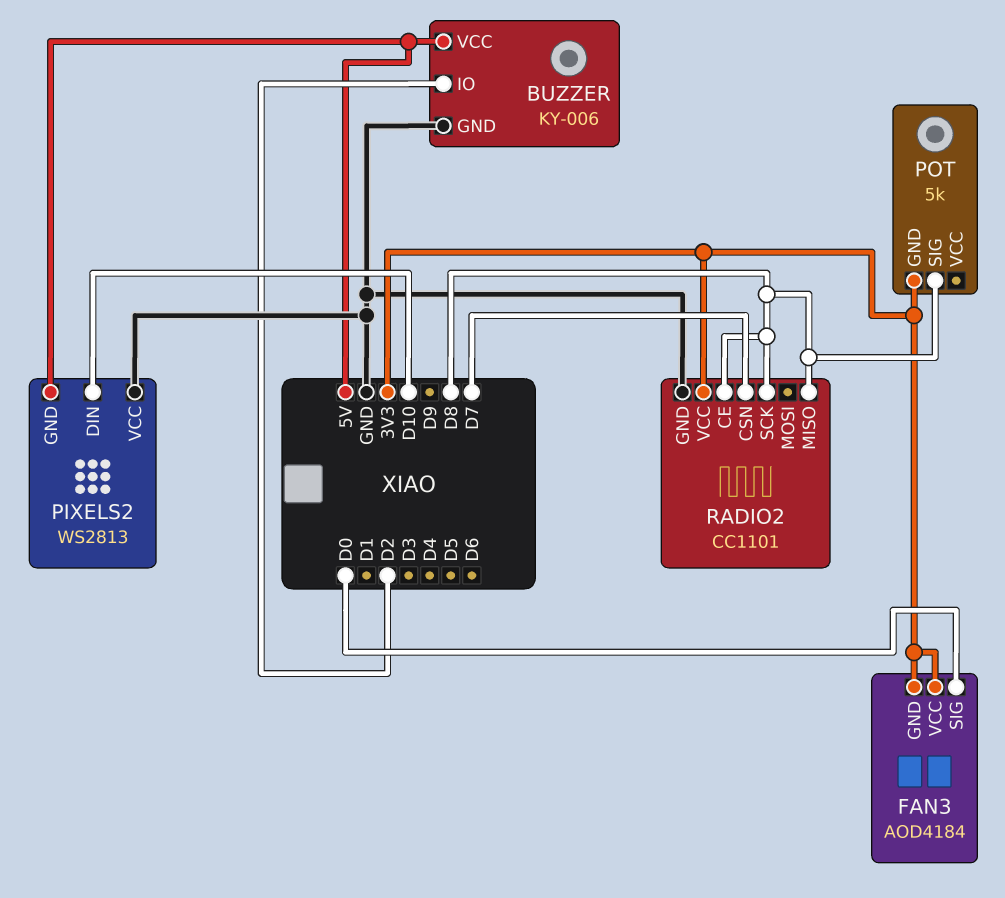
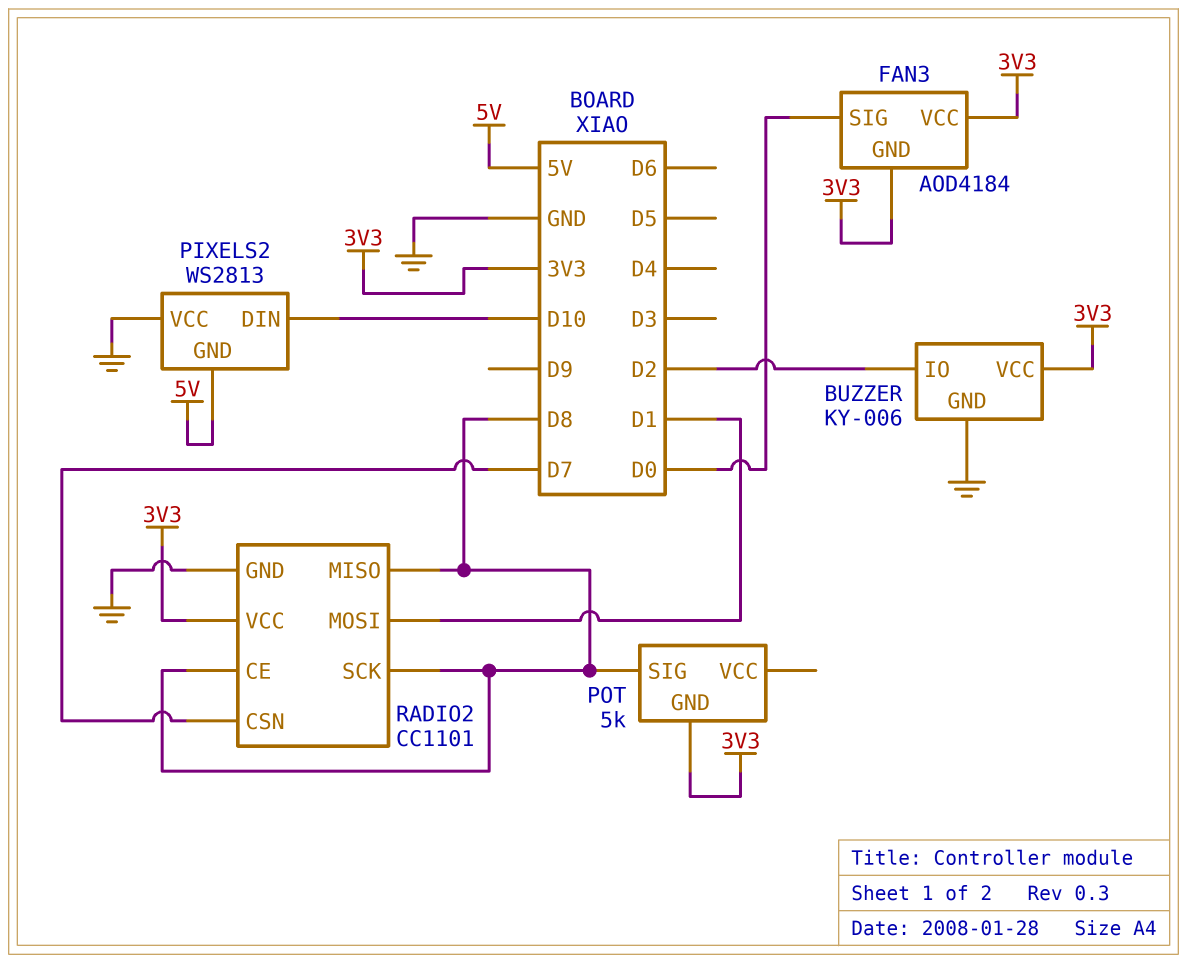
BUZZER pin VCC: 5V -> 3V3
RADIO2 pin MOSI: none -> D1

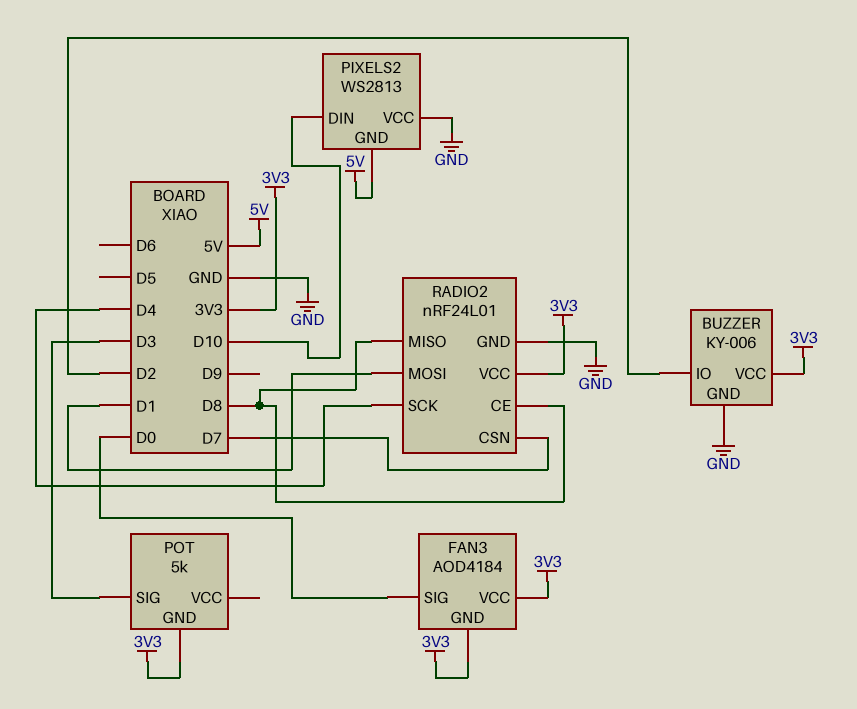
POT pin SIG: D8 -> D3
RADIO2: CC1101 -> nRF24L01
RADIO2 pin SCK: D8 -> D4

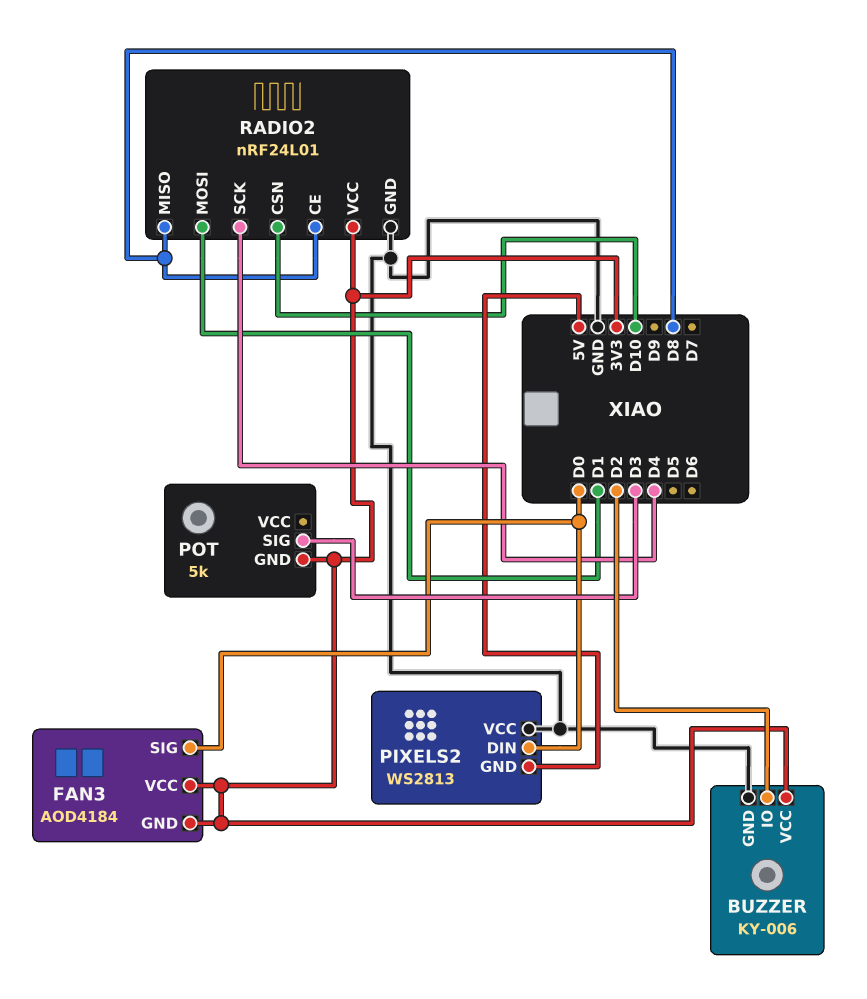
PIXELS2 pin DIN: D10 -> D0
RADIO2 pin CSN: D7 -> D10

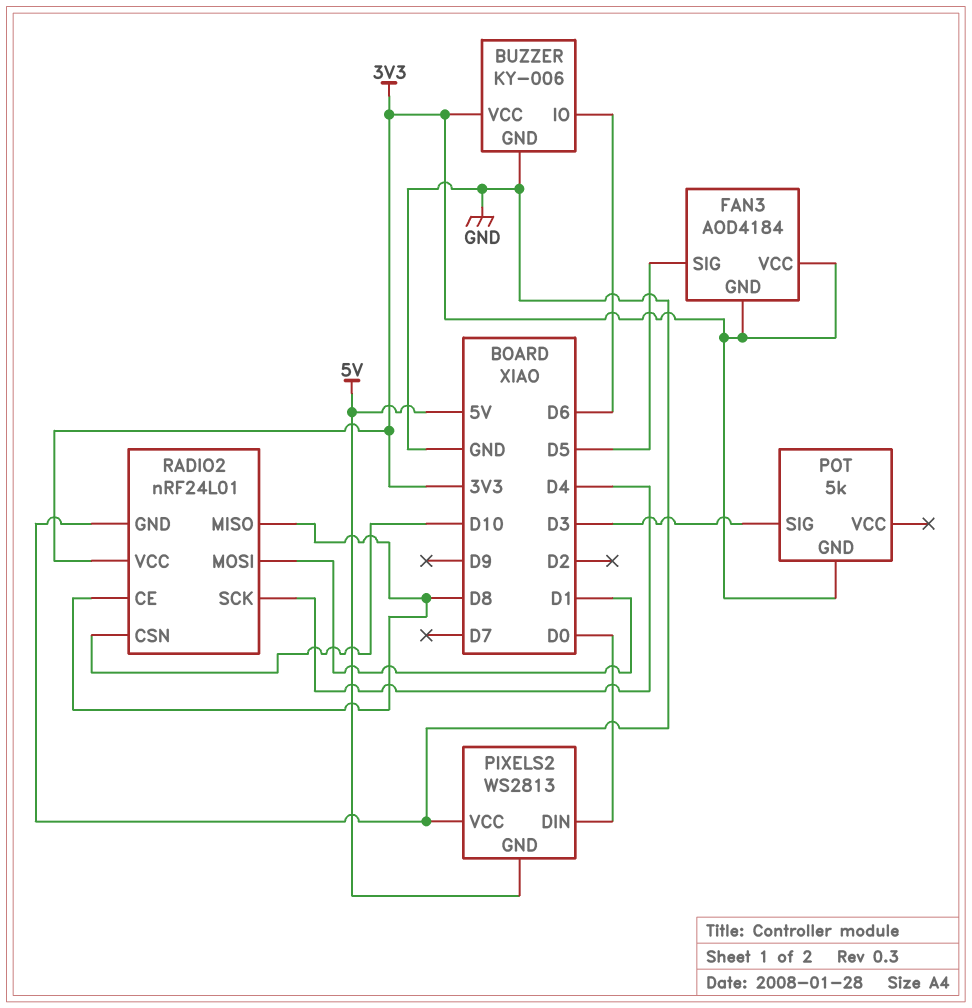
BUZZER pin IO: D2 -> D6
FAN3 pin SIG: D0 -> D5

